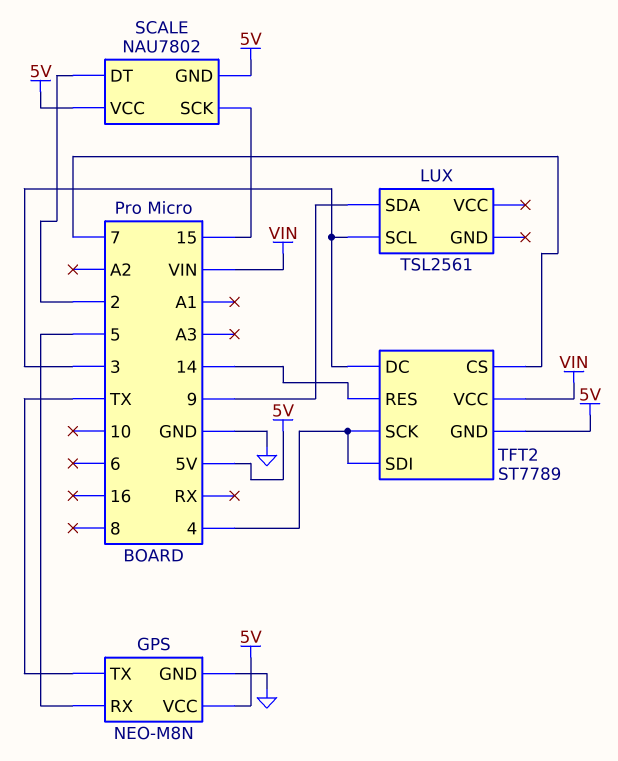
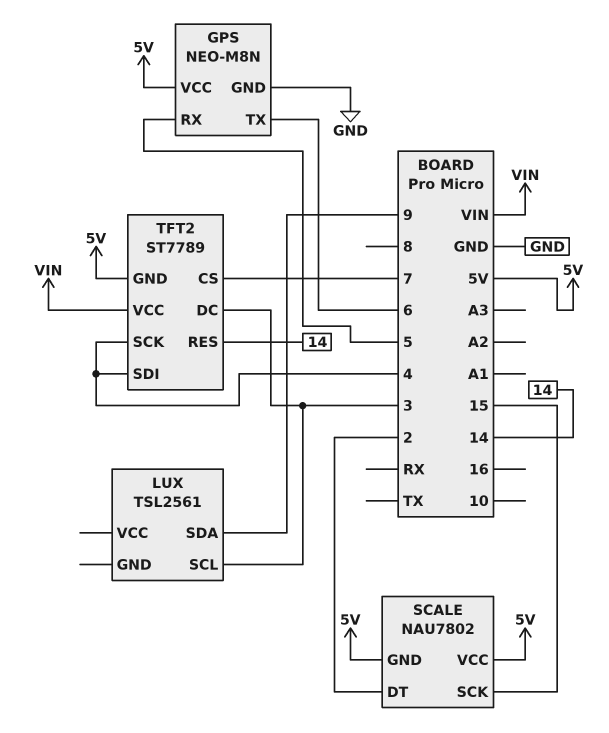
GPS pin TX: TX -> 6

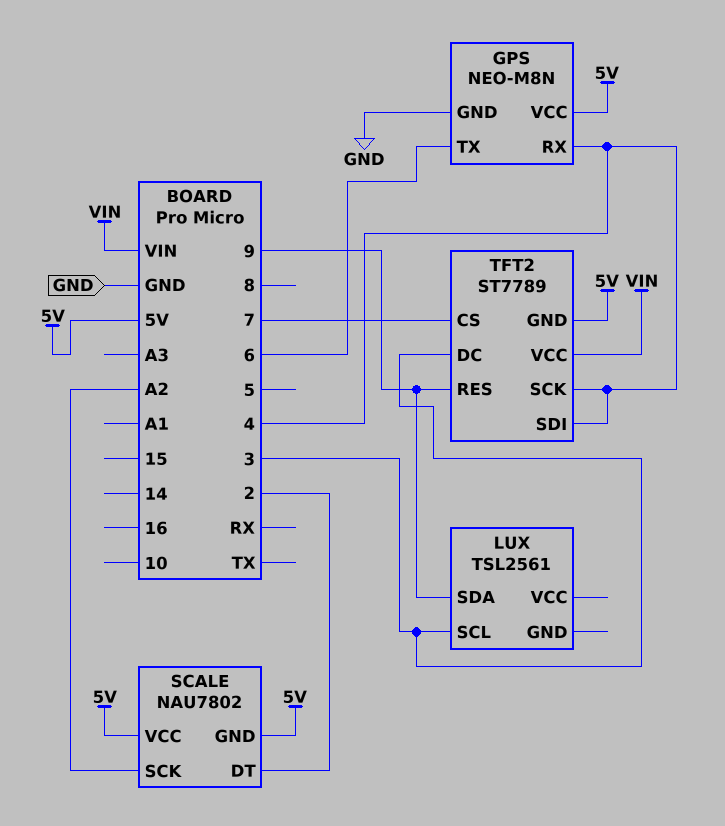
GPS pin RX: 5 -> 4
SCALE pin SCK: 15 -> A2
TFT2 pin RES: 14 -> 9

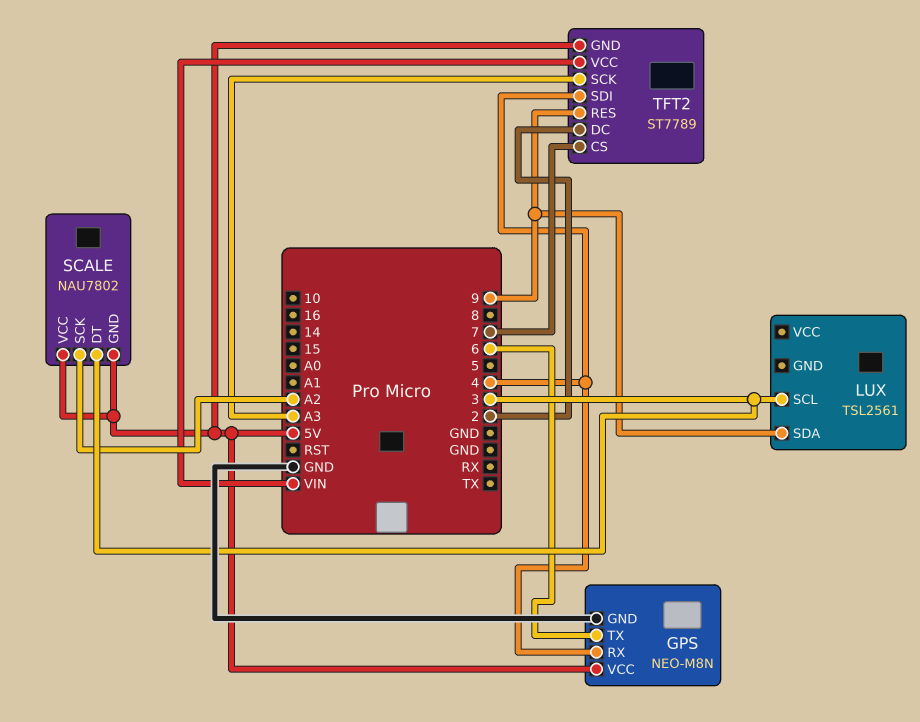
SCALE pin DT: 2 -> 3
TFT2 pin DC: 3 -> 2
TFT2 pin SCK: 4 -> A3

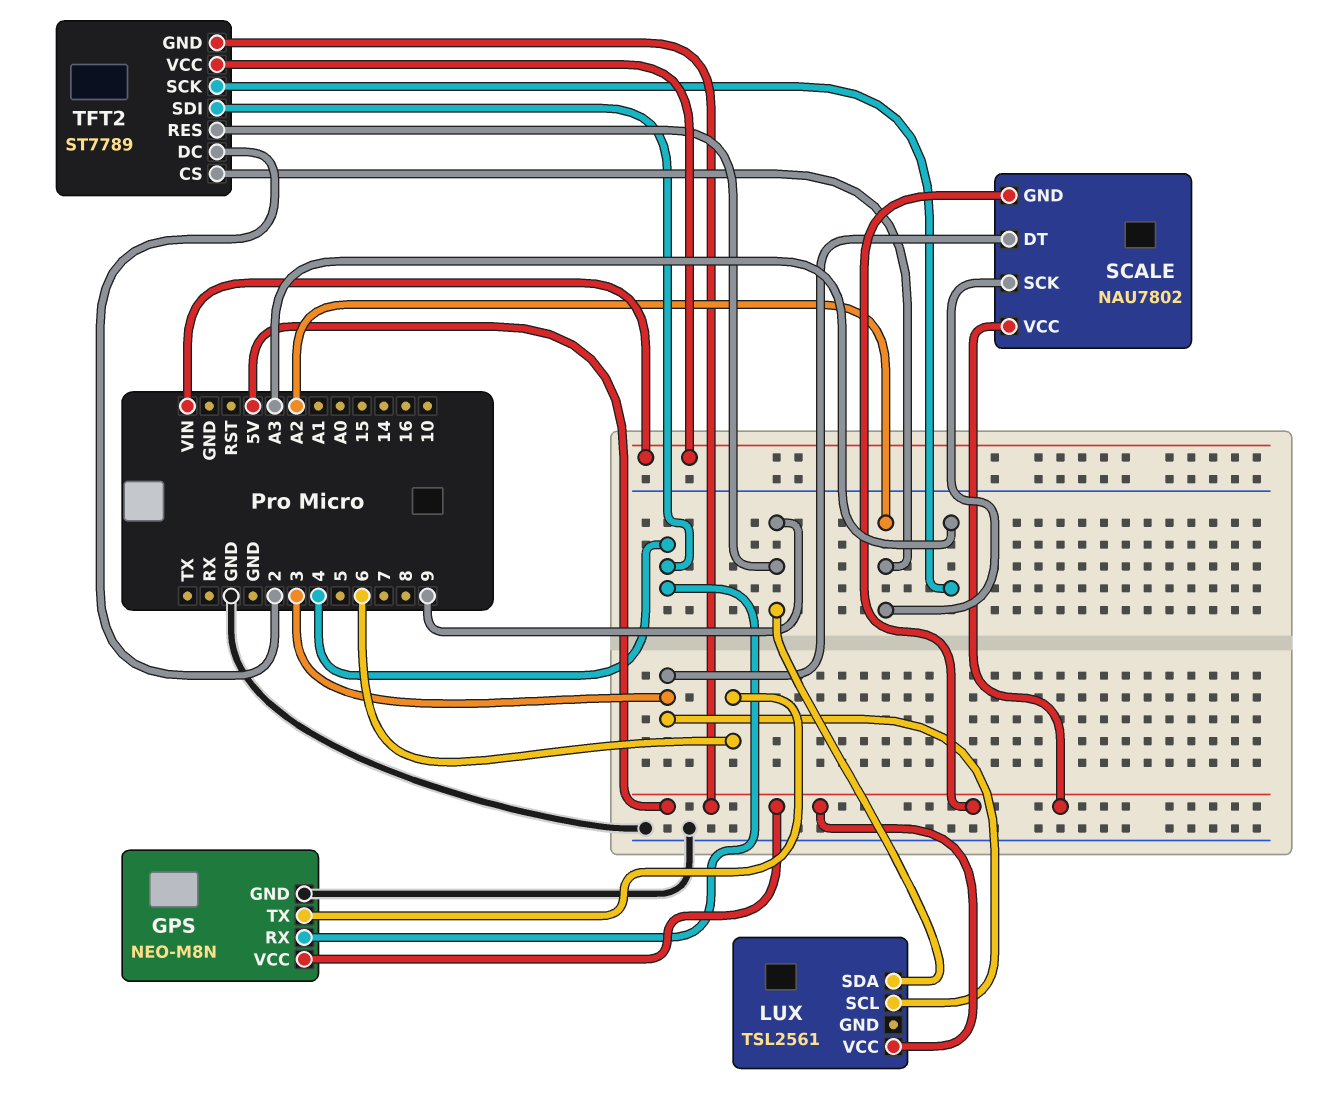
LUX pin VCC: none -> 5V
TFT2 pin CS: 7 -> A2

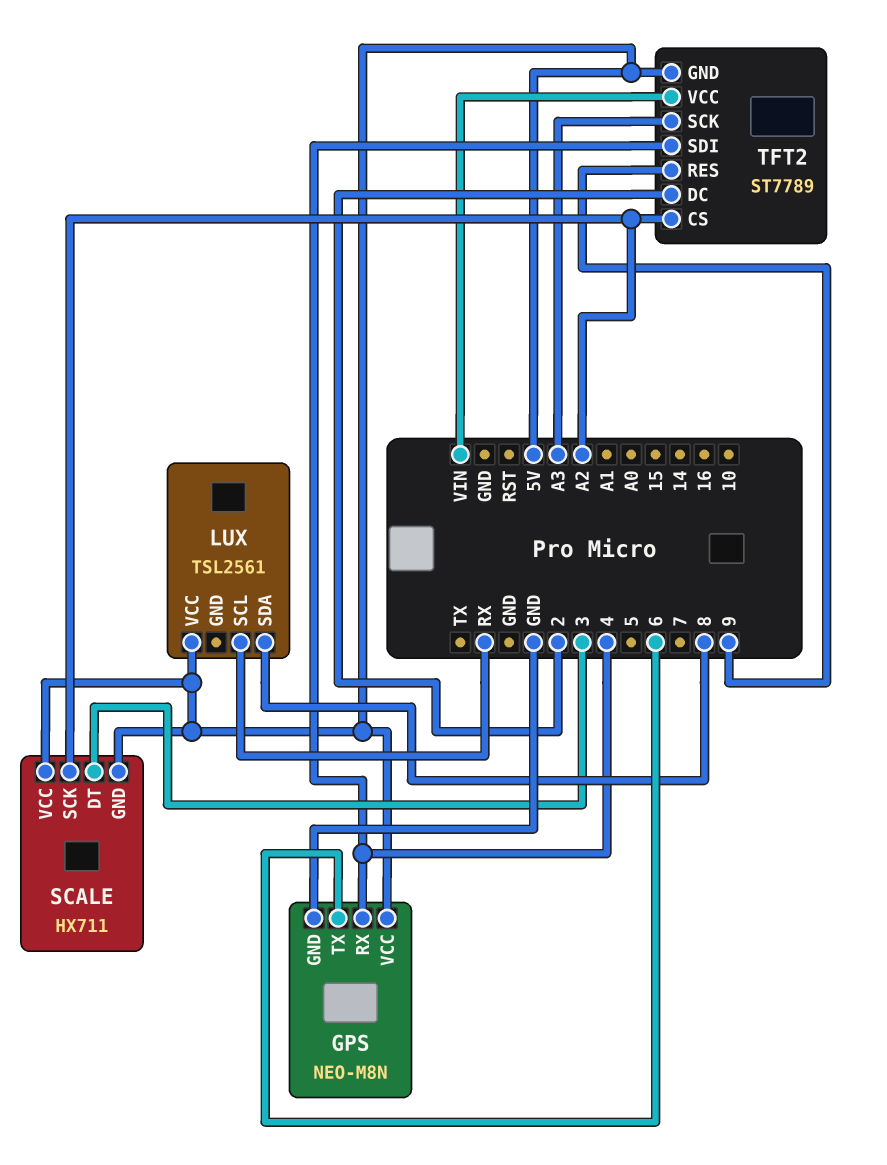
LUX pin SCL: 3 -> RX
LUX pin SDA: 9 -> 8
SCALE: NAU7802 -> HX711

